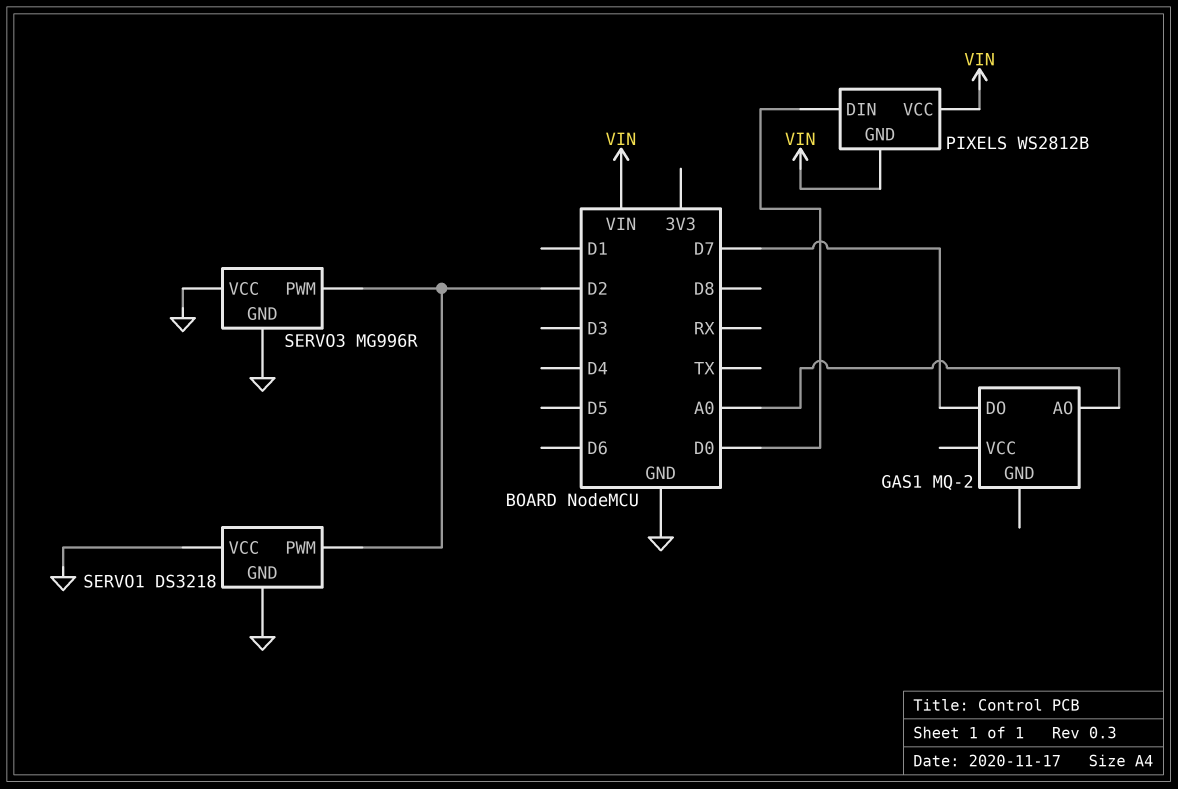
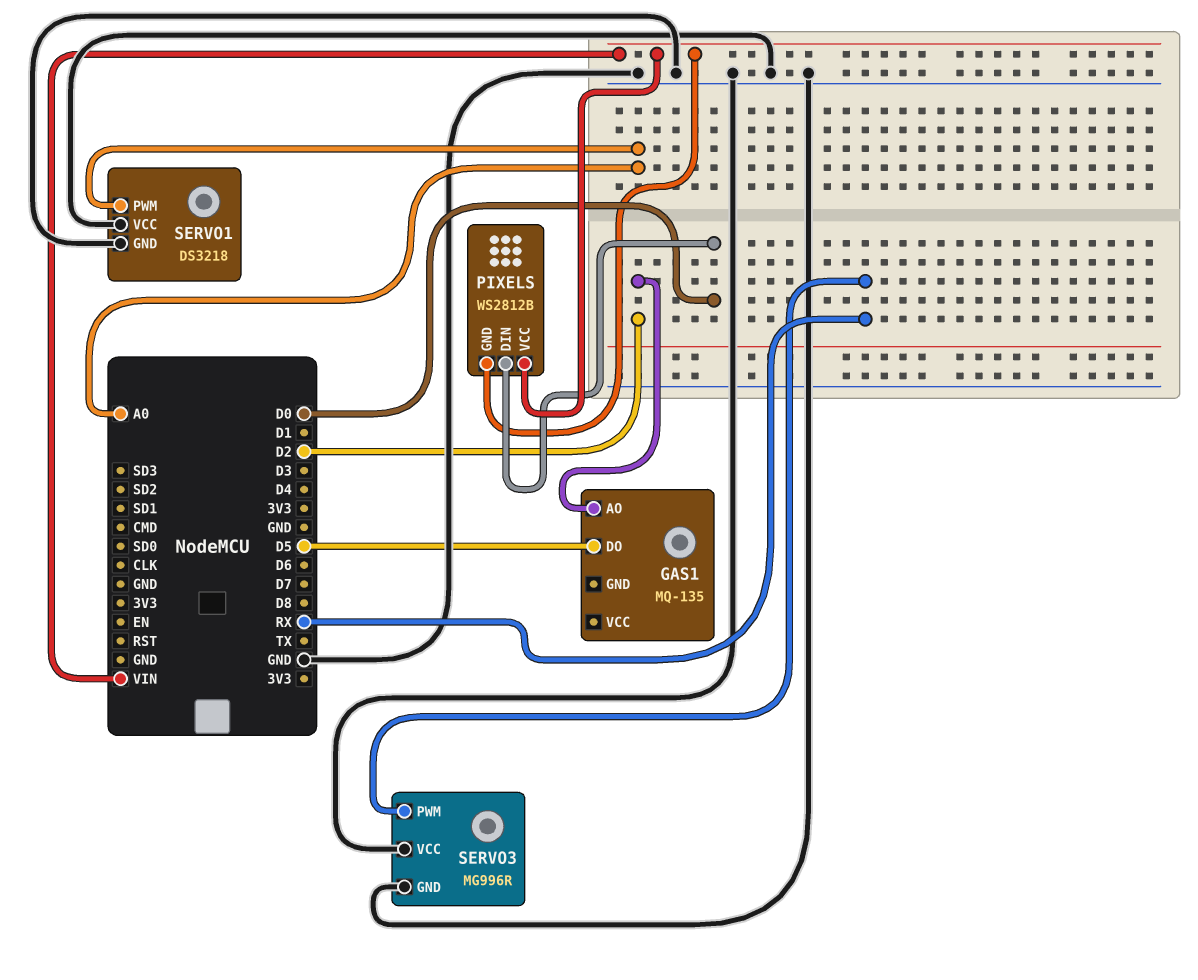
GAS1: MQ-2 -> MQ-135
GAS1 pin AO: A0 -> D2
GAS1 pin DO: D7 -> D5
SERVO1 pin PWM: D2 -> A0
SERVO3 pin PWM: D2 -> RX

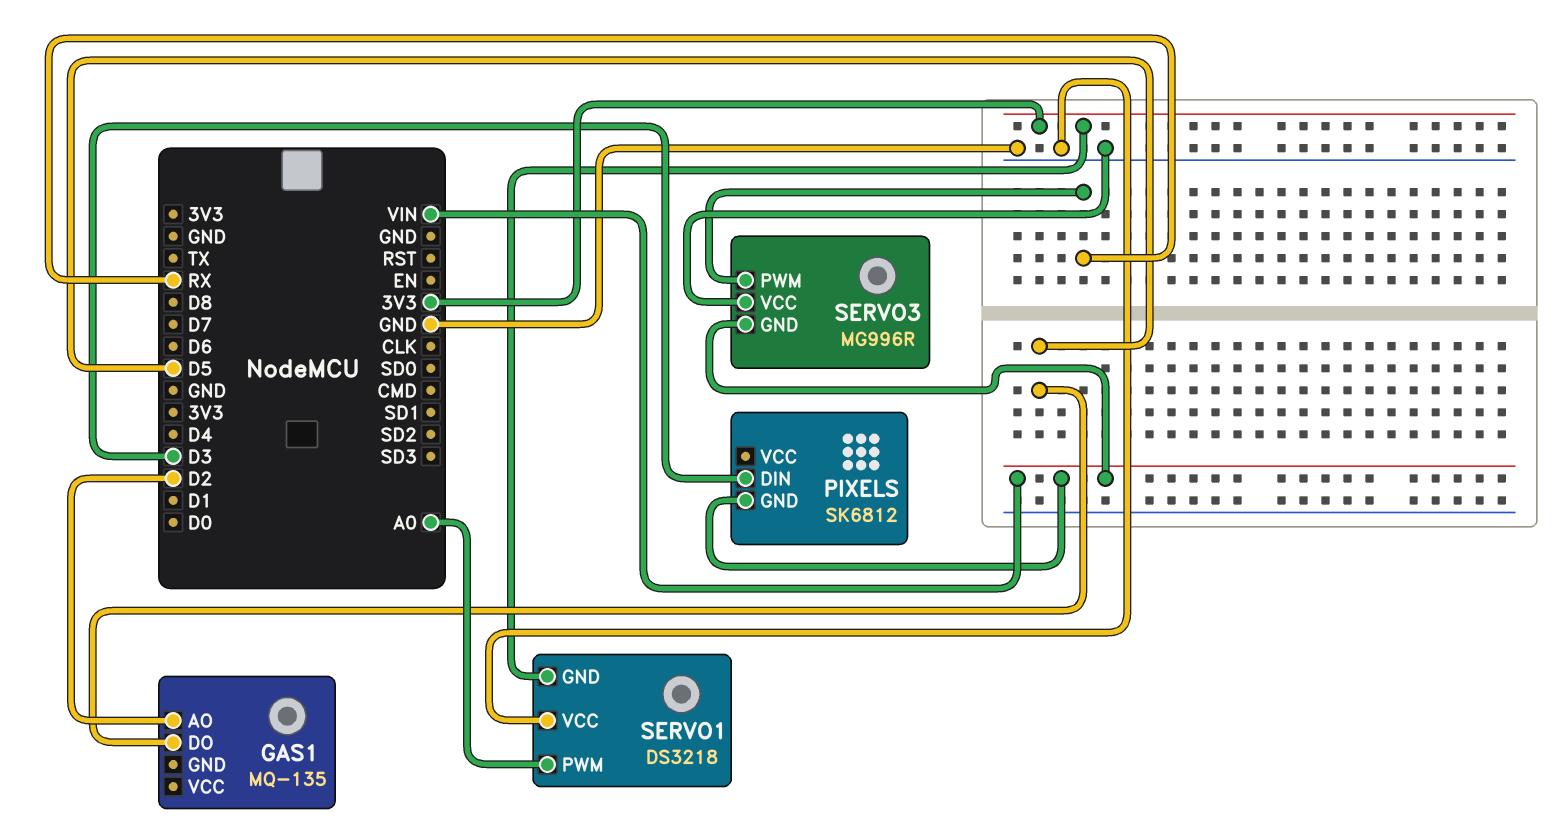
PIXELS: WS2812B -> SK6812
PIXELS pin DIN: D0 -> D3
PIXELS pin VCC: VIN -> none
SERVO1 pin GND: GND -> 3V3
SERVO3 pin GND: GND -> VIN

